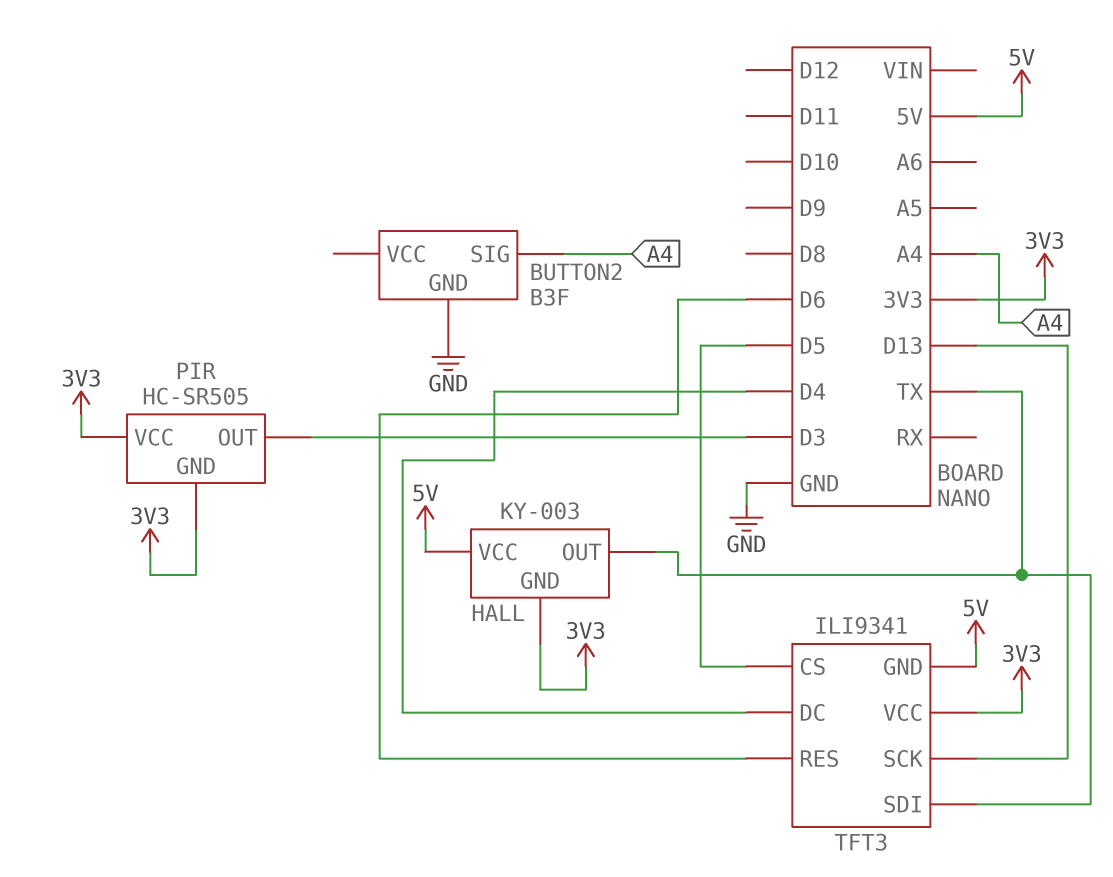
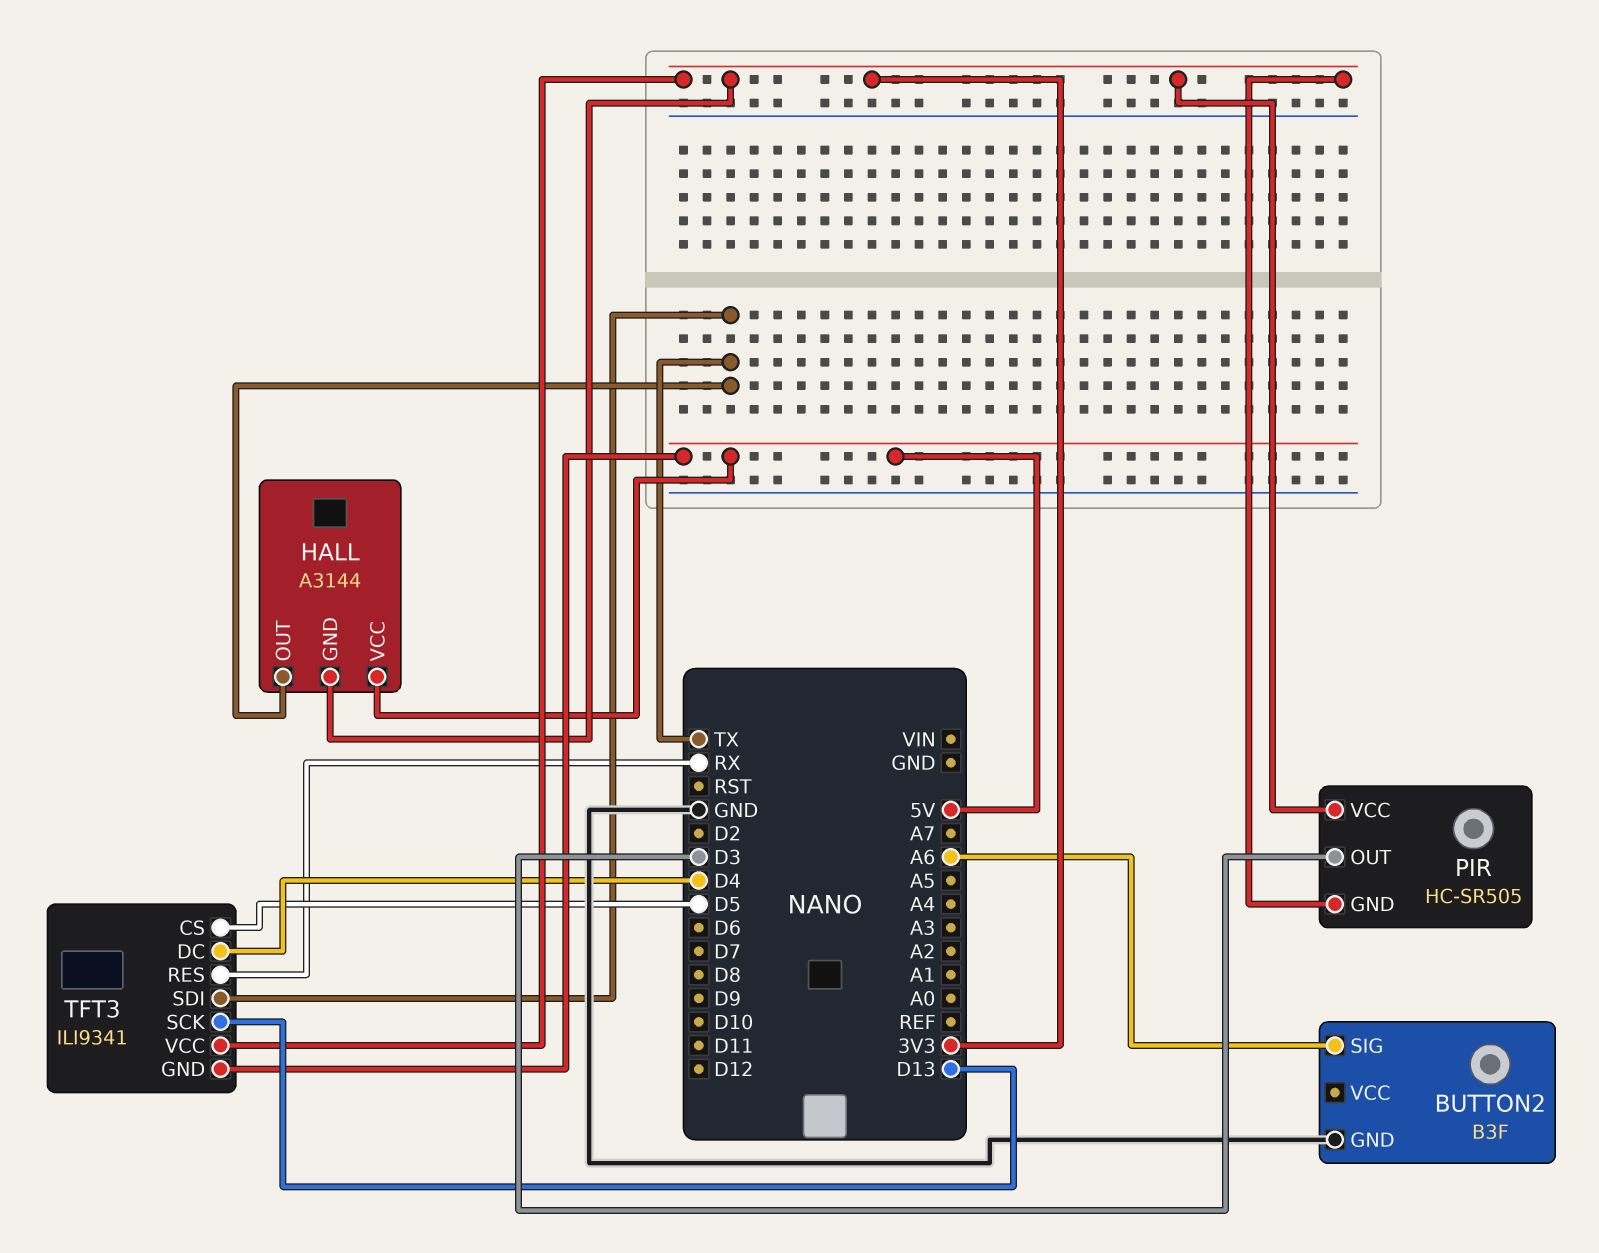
BUTTON2 pin SIG: A4 -> A6
HALL: KY-003 -> A3144
TFT3 pin RES: D6 -> RX

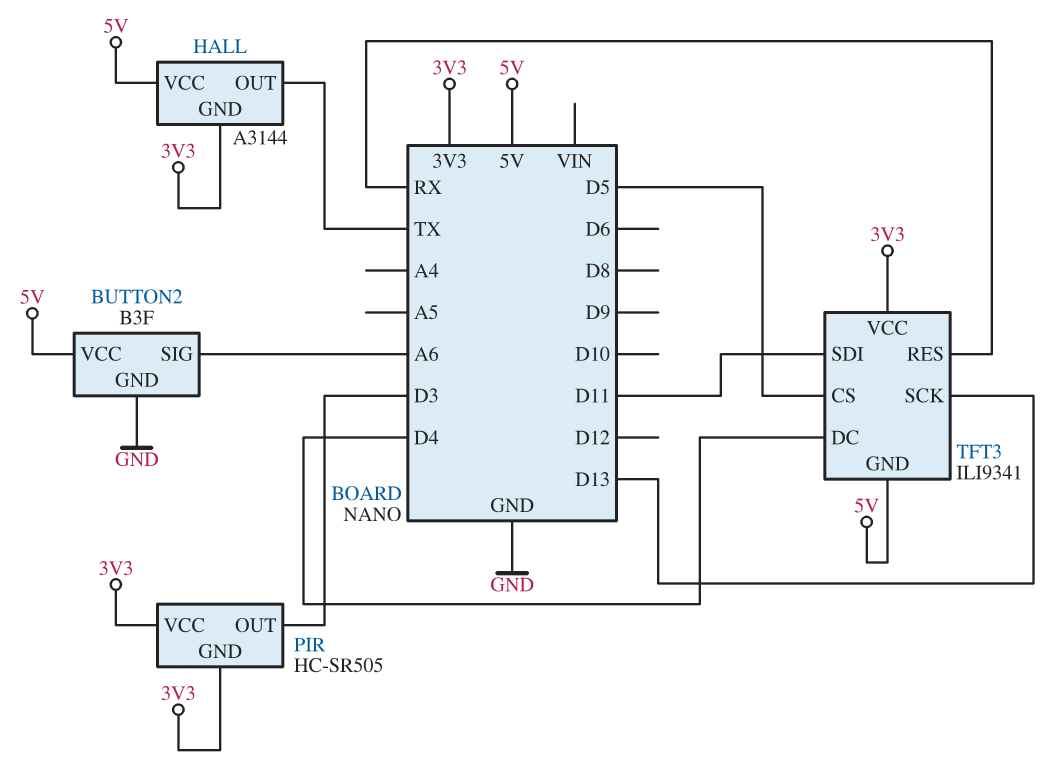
BUTTON2 pin VCC: none -> 5V
TFT3 pin SDI: TX -> D11

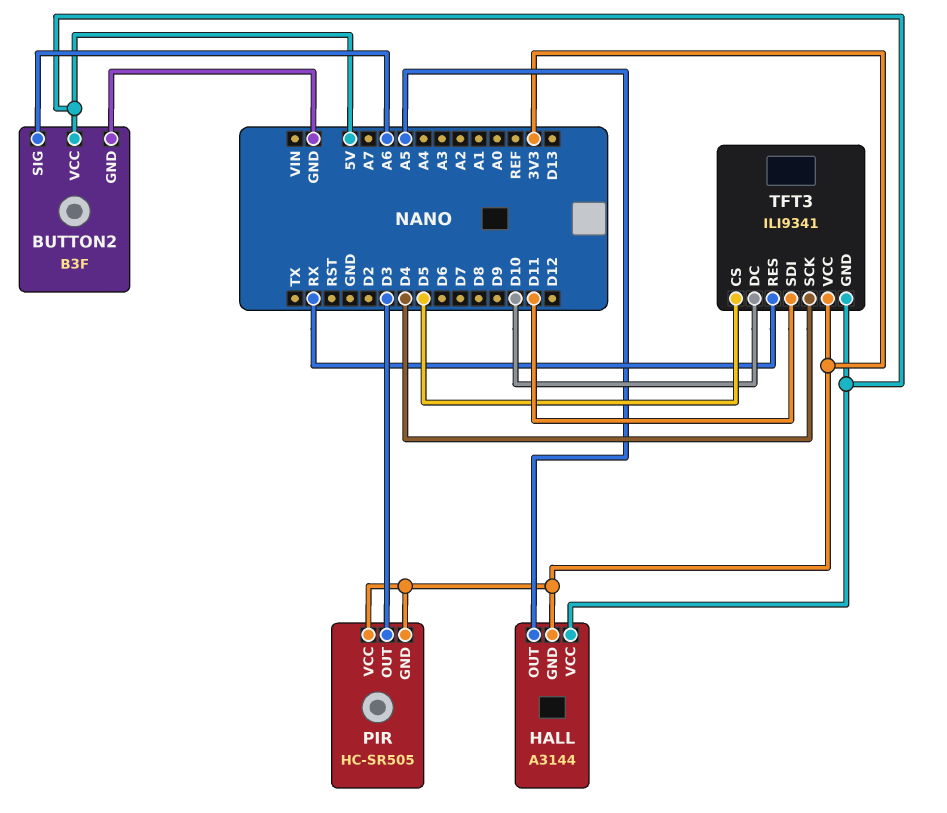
HALL pin OUT: TX -> A5
TFT3 pin DC: D4 -> D10
TFT3 pin SCK: D13 -> D4

